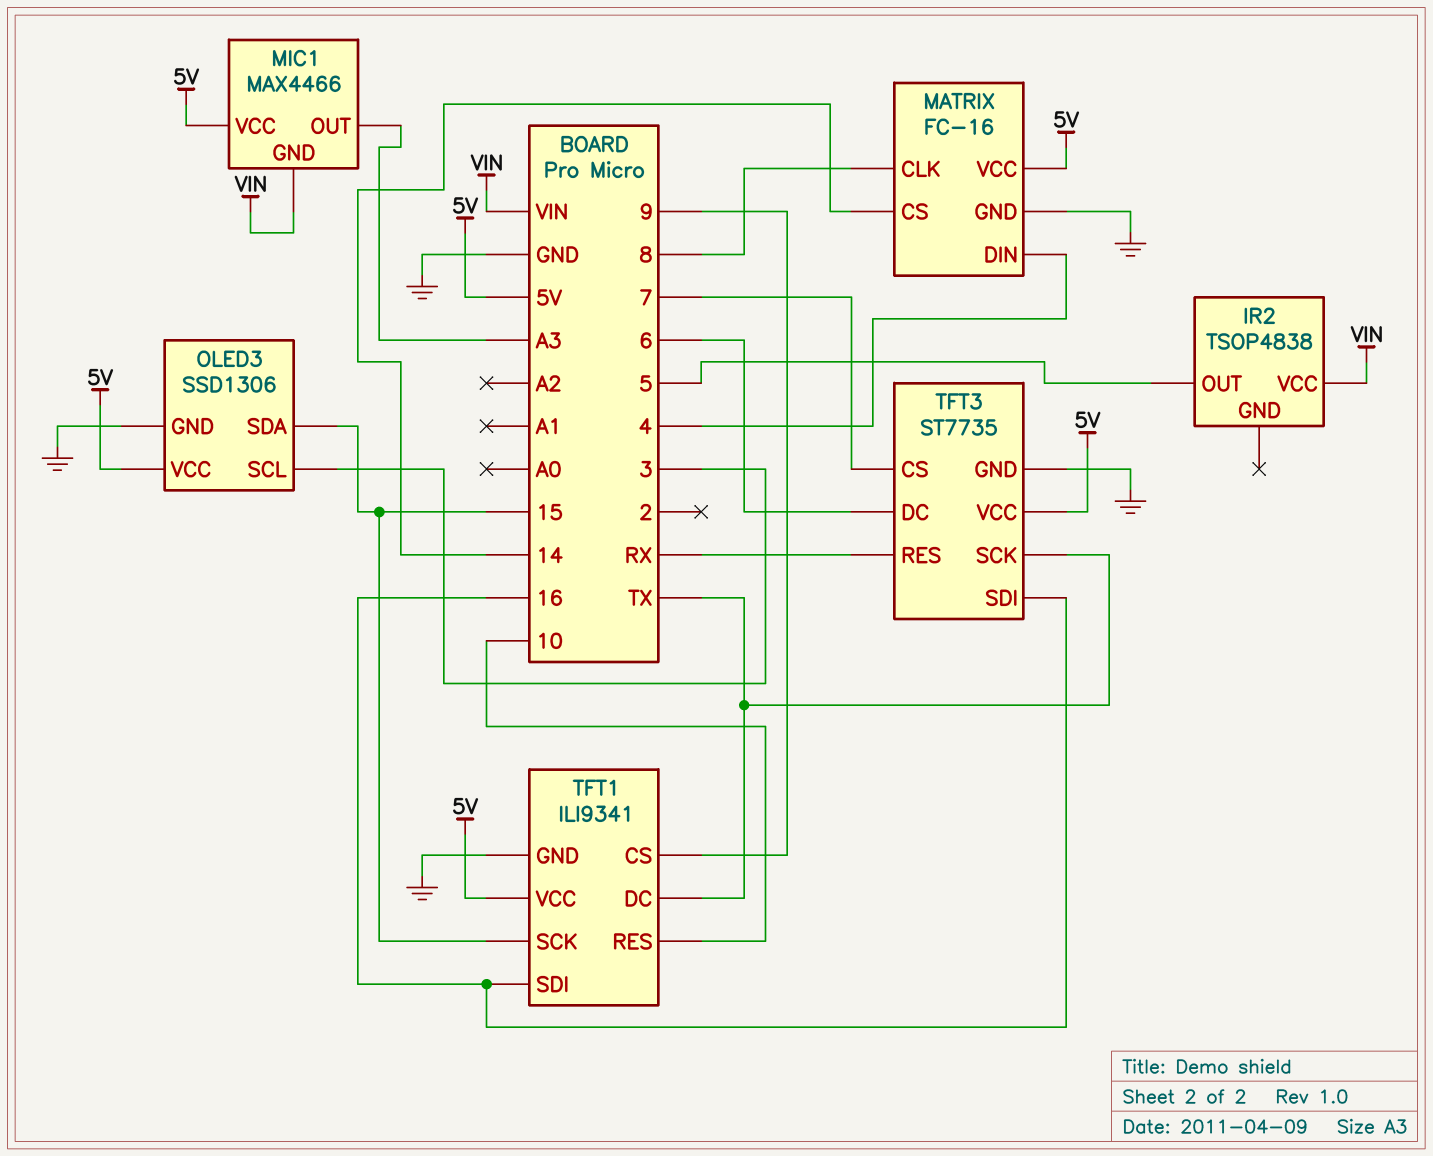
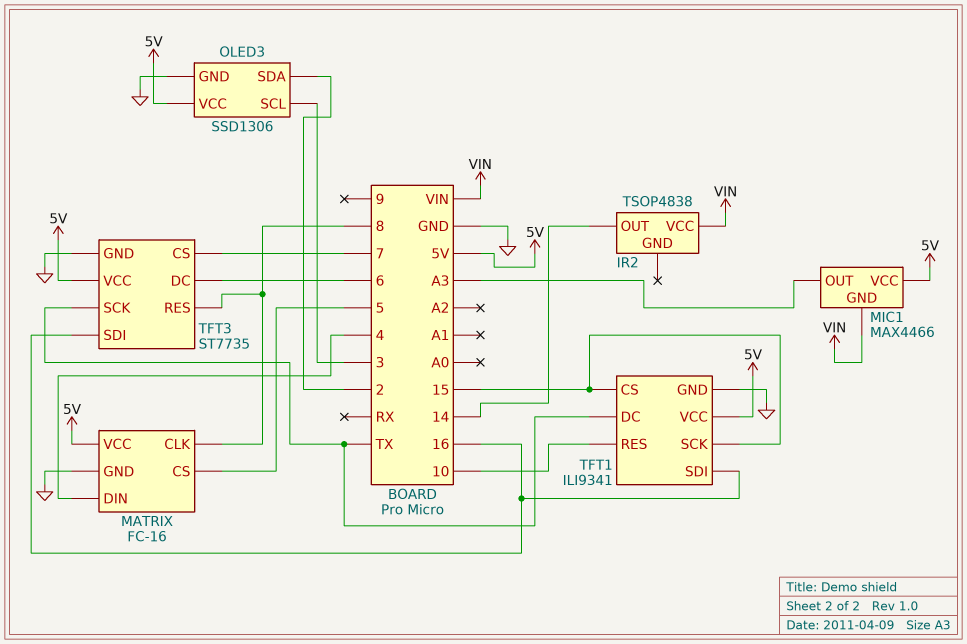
IR2 pin OUT: 5 -> 14
MATRIX pin CS: 14 -> 5
OLED3 pin SDA: 15 -> 2
TFT1 pin CS: 9 -> 15
TFT3 pin RES: RX -> 8

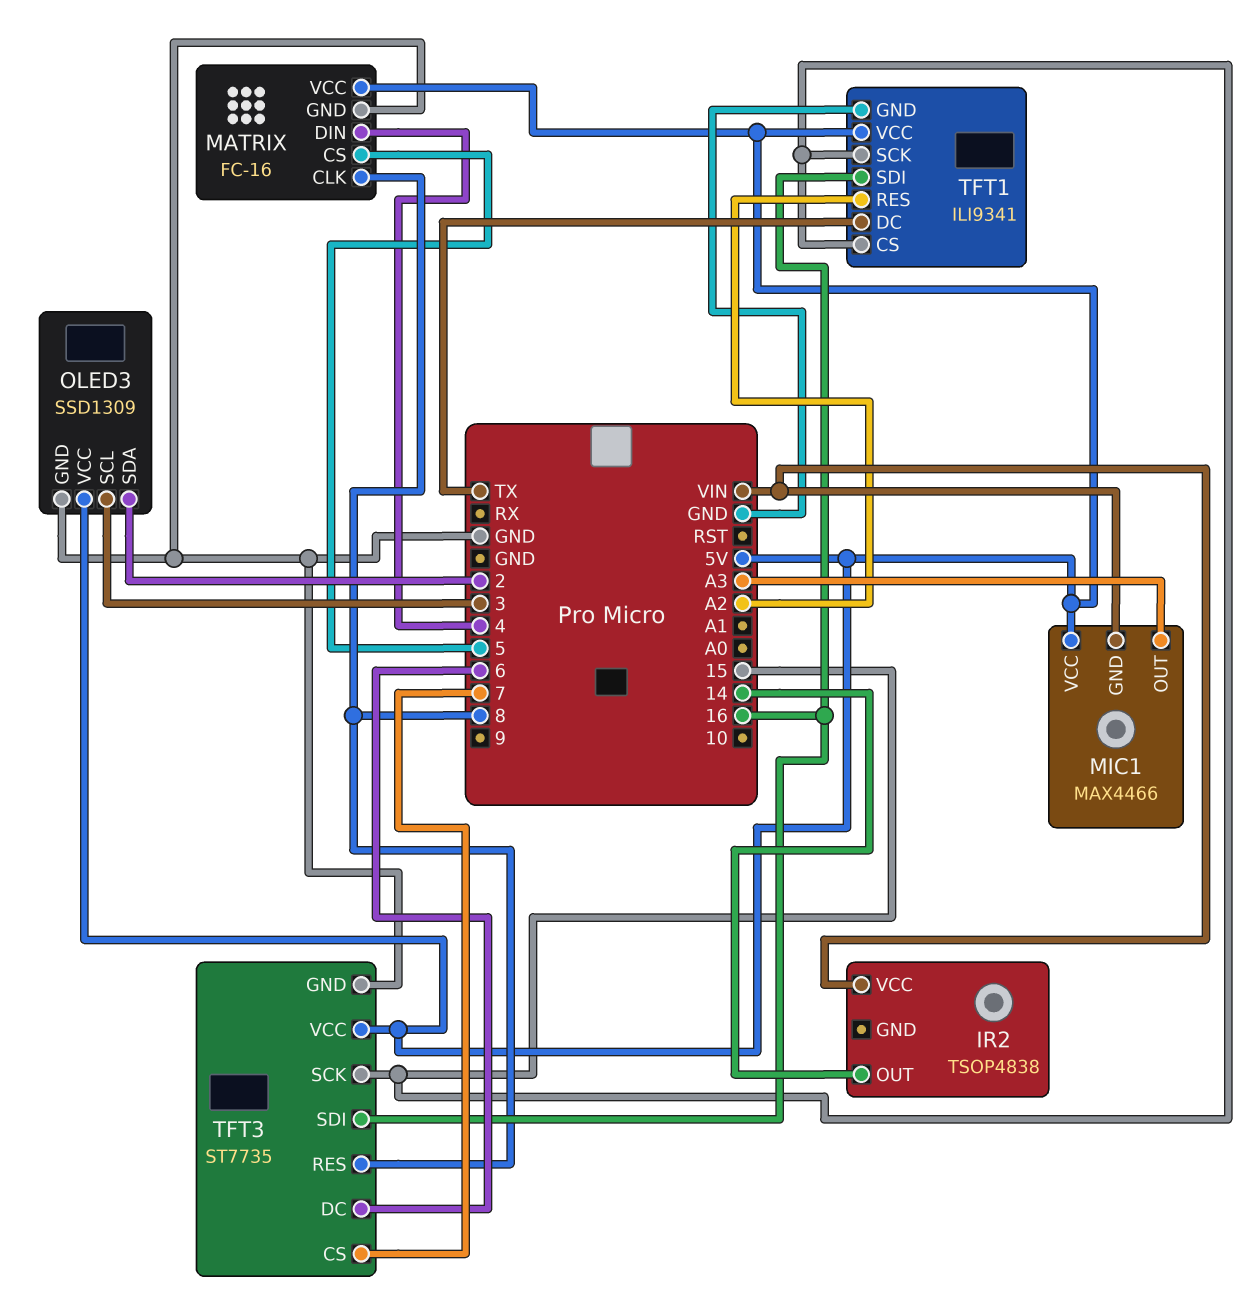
OLED3: SSD1306 -> SSD1309
TFT1 pin RES: 10 -> A2
TFT3 pin SCK: TX -> 15

